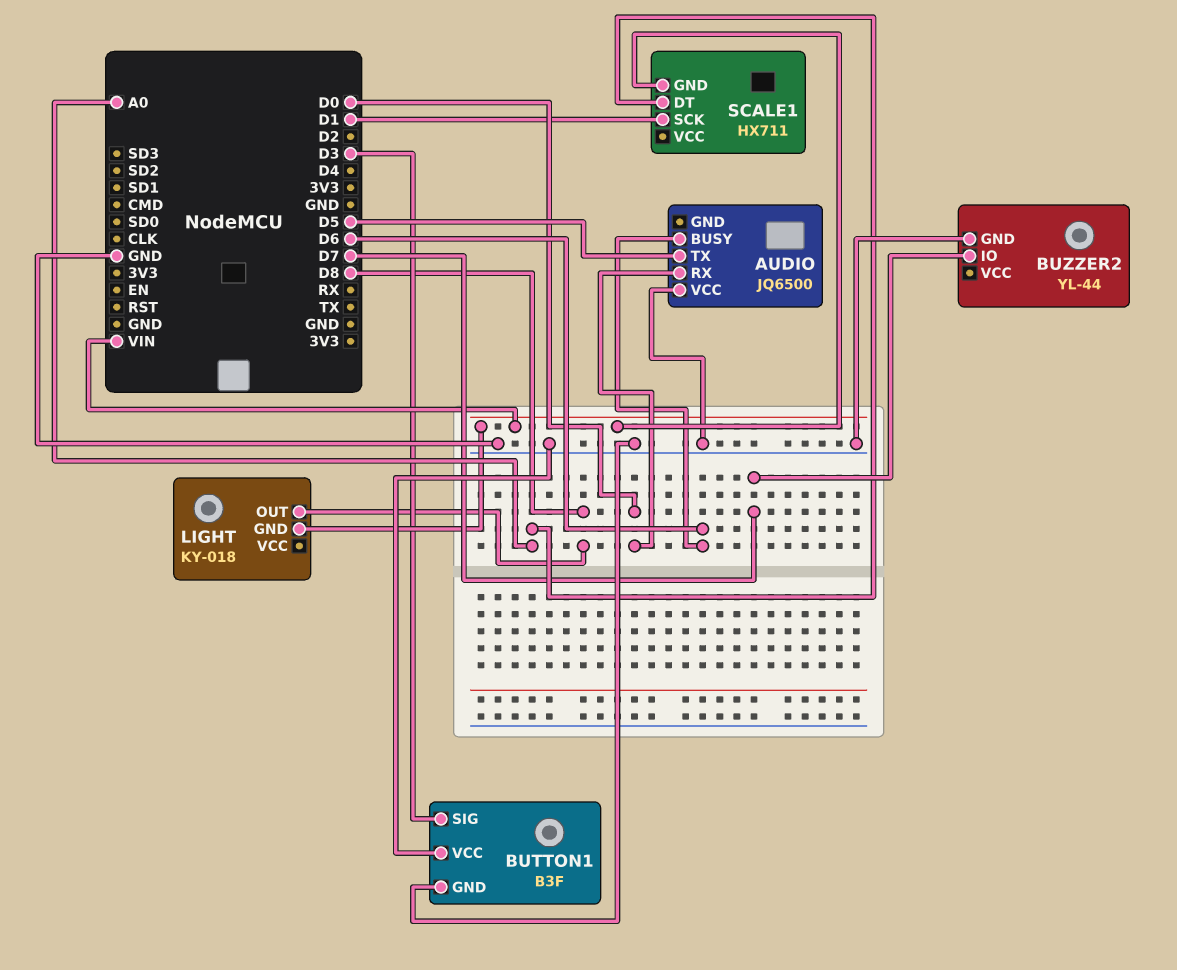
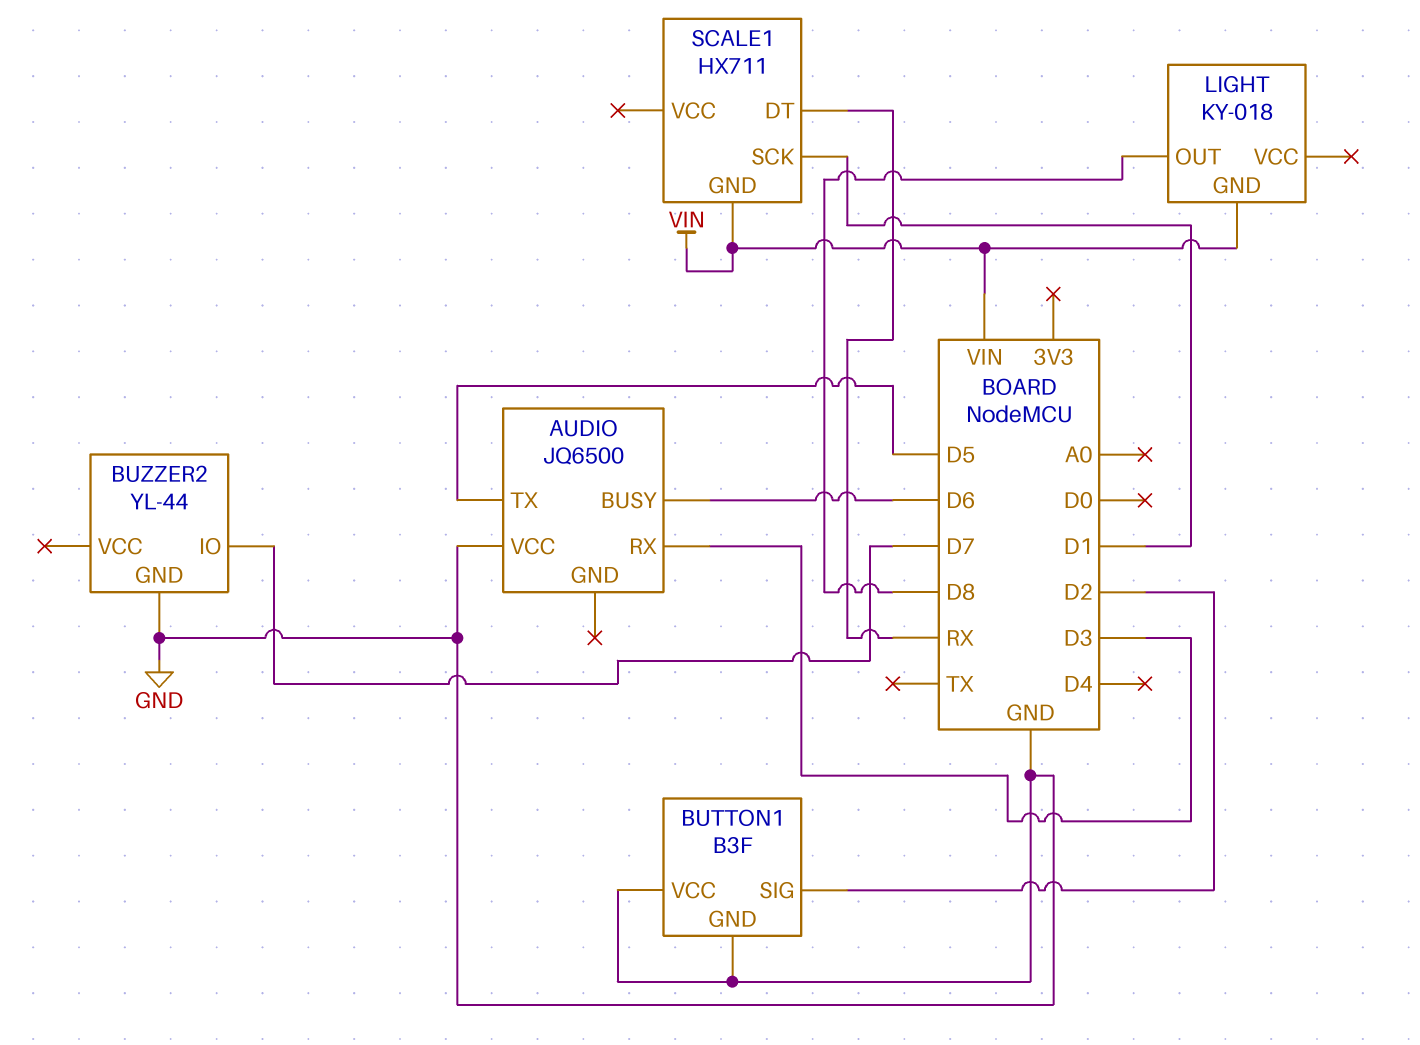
AUDIO pin RX: D0 -> D3
BUTTON1 pin SIG: D3 -> D2
SCALE1 pin DT: A0 -> RX

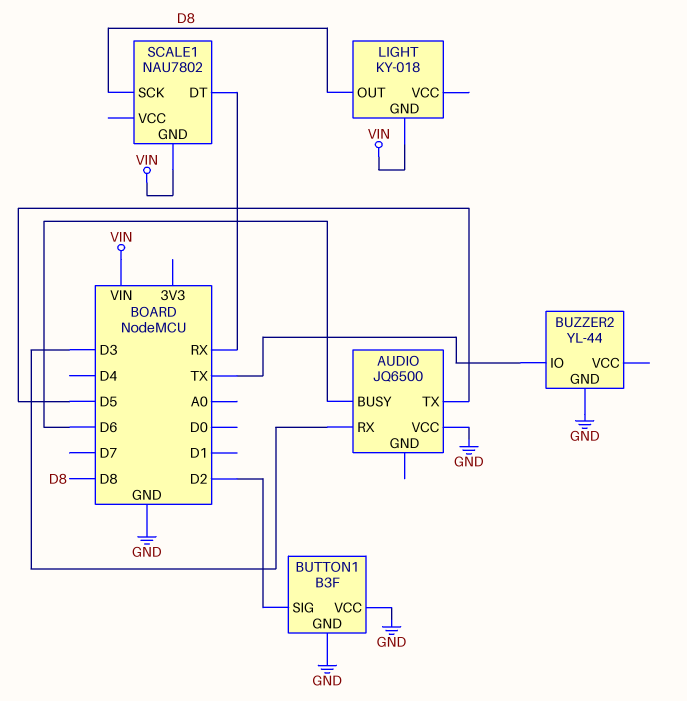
BUZZER2 pin IO: D7 -> TX
SCALE1: HX711 -> NAU7802
SCALE1 pin SCK: D1 -> D8

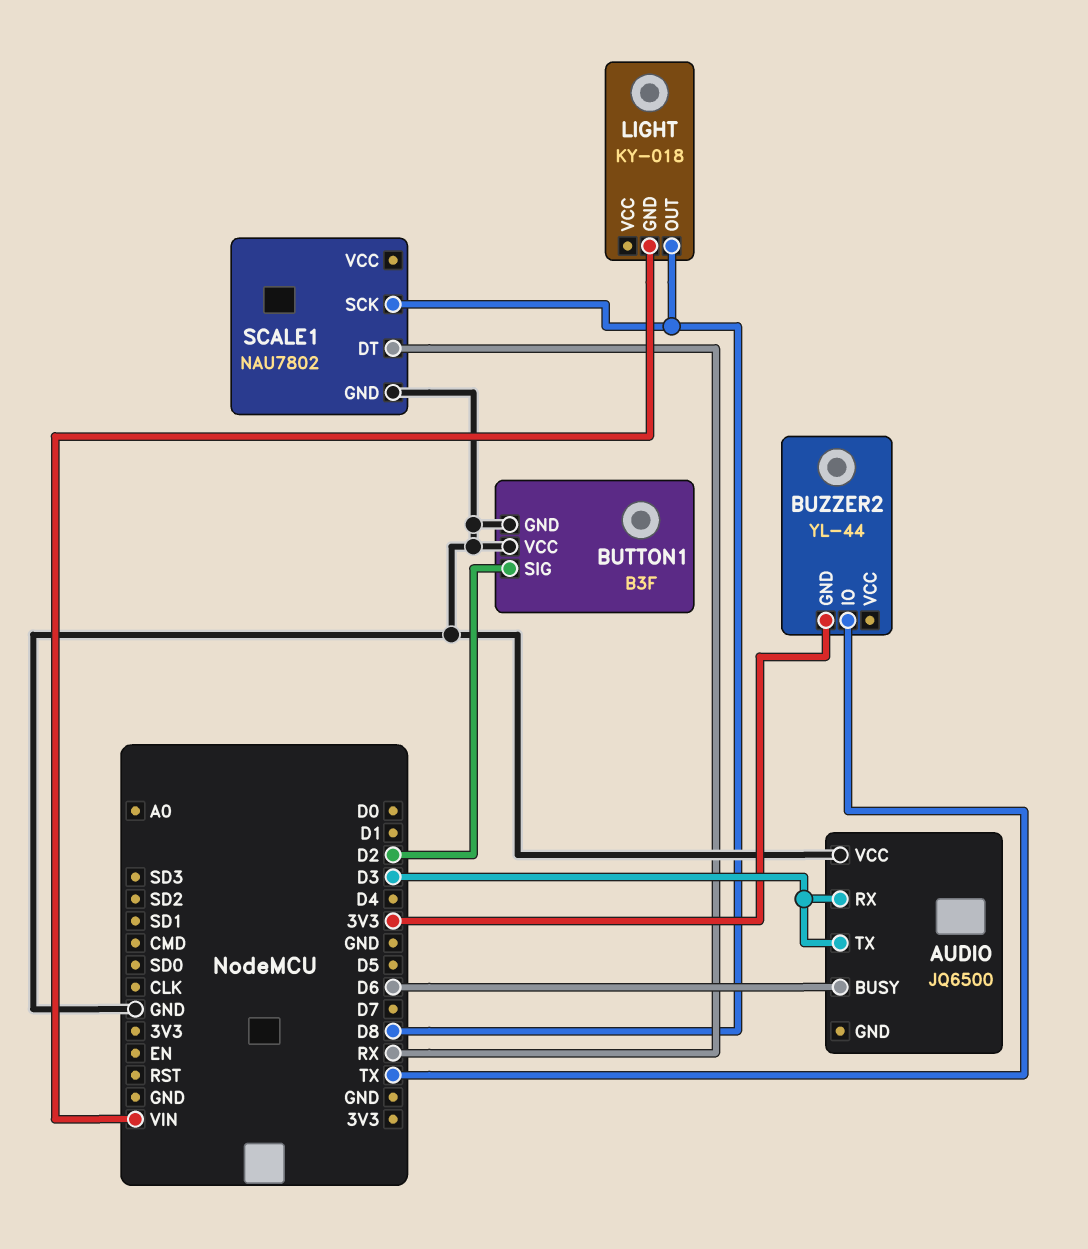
AUDIO pin TX: D5 -> D3
BUZZER2 pin GND: GND -> 3V3
SCALE1 pin GND: VIN -> GND

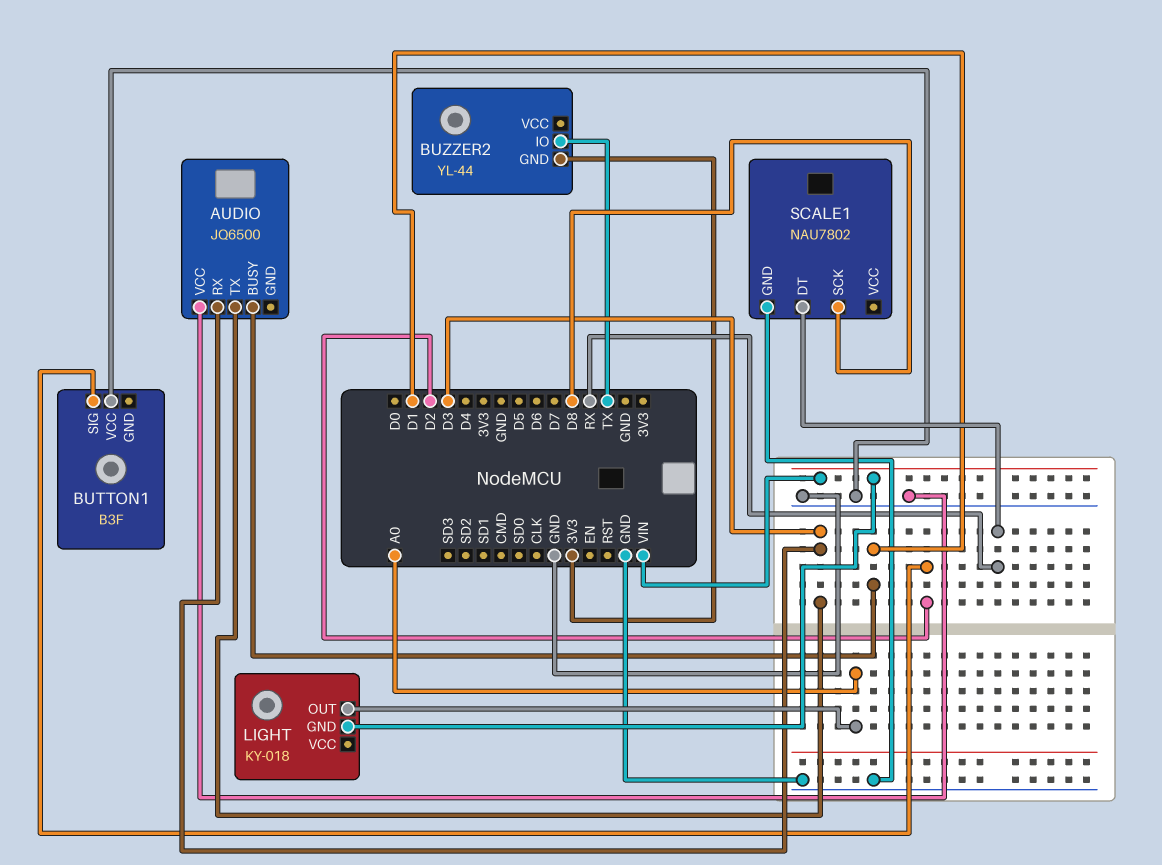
AUDIO pin BUSY: D6 -> D1
BUTTON1 pin GND: GND -> none
LIGHT pin OUT: D8 -> A0

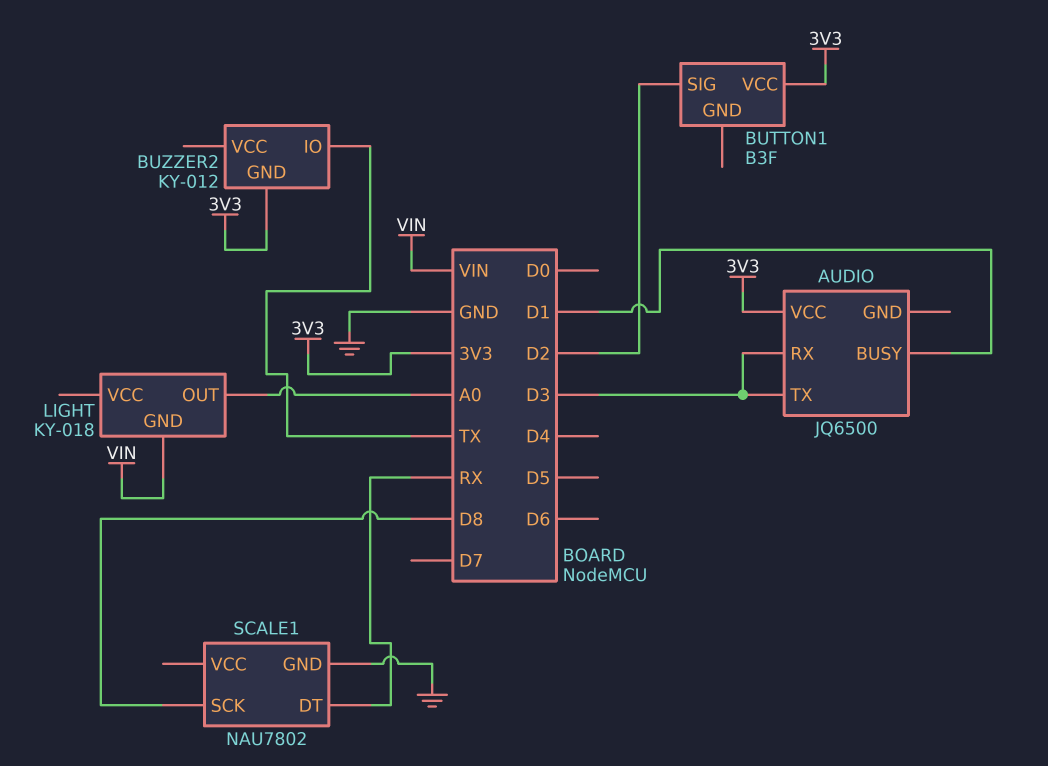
AUDIO pin VCC: GND -> 3V3
BUTTON1 pin VCC: GND -> 3V3
BUZZER2: YL-44 -> KY-012

